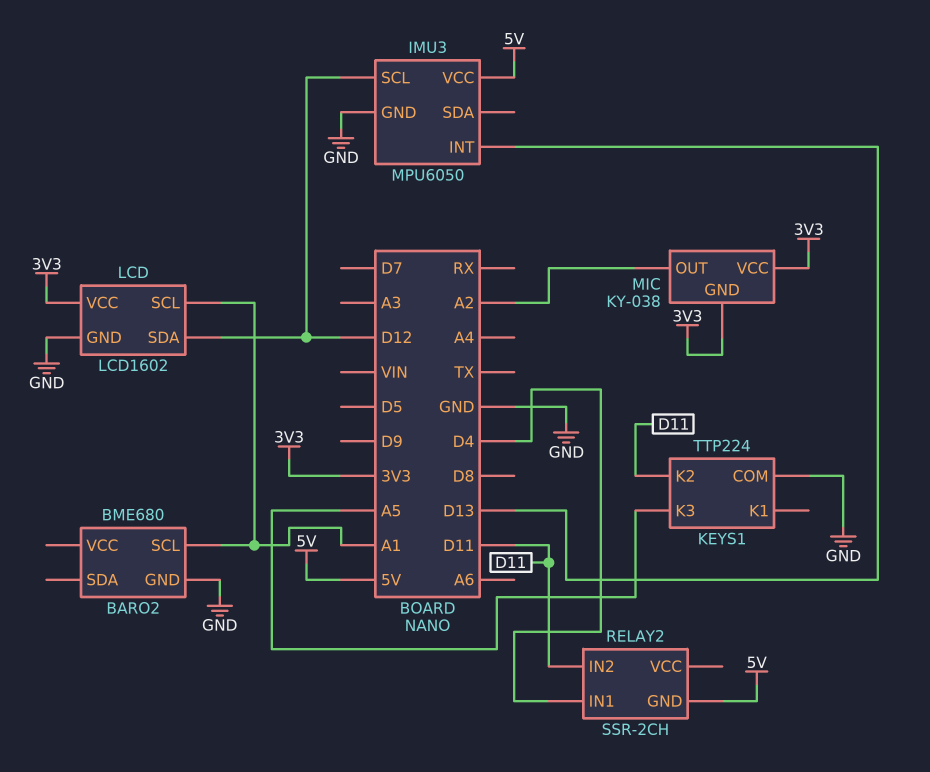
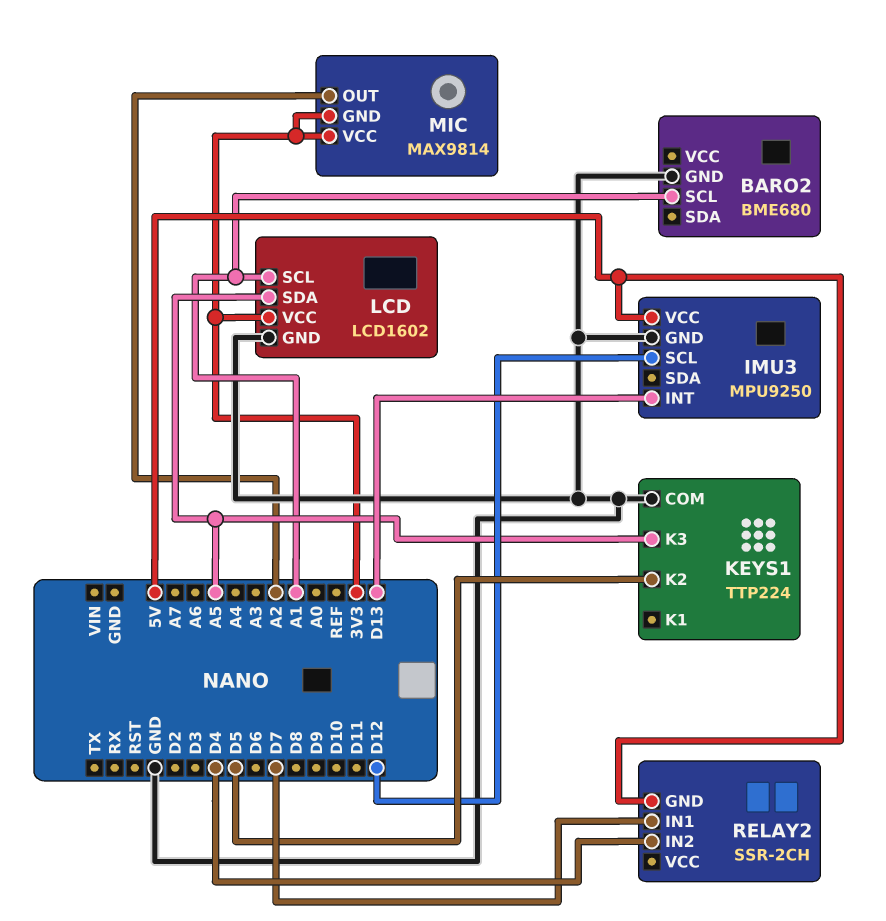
IMU3: MPU6050 -> MPU9250
KEYS1 pin K2: D11 -> D5
LCD pin SDA: D12 -> A5
MIC: KY-038 -> MAX9814
RELAY2 pin IN1: D4 -> D7
RELAY2 pin IN2: D11 -> D4

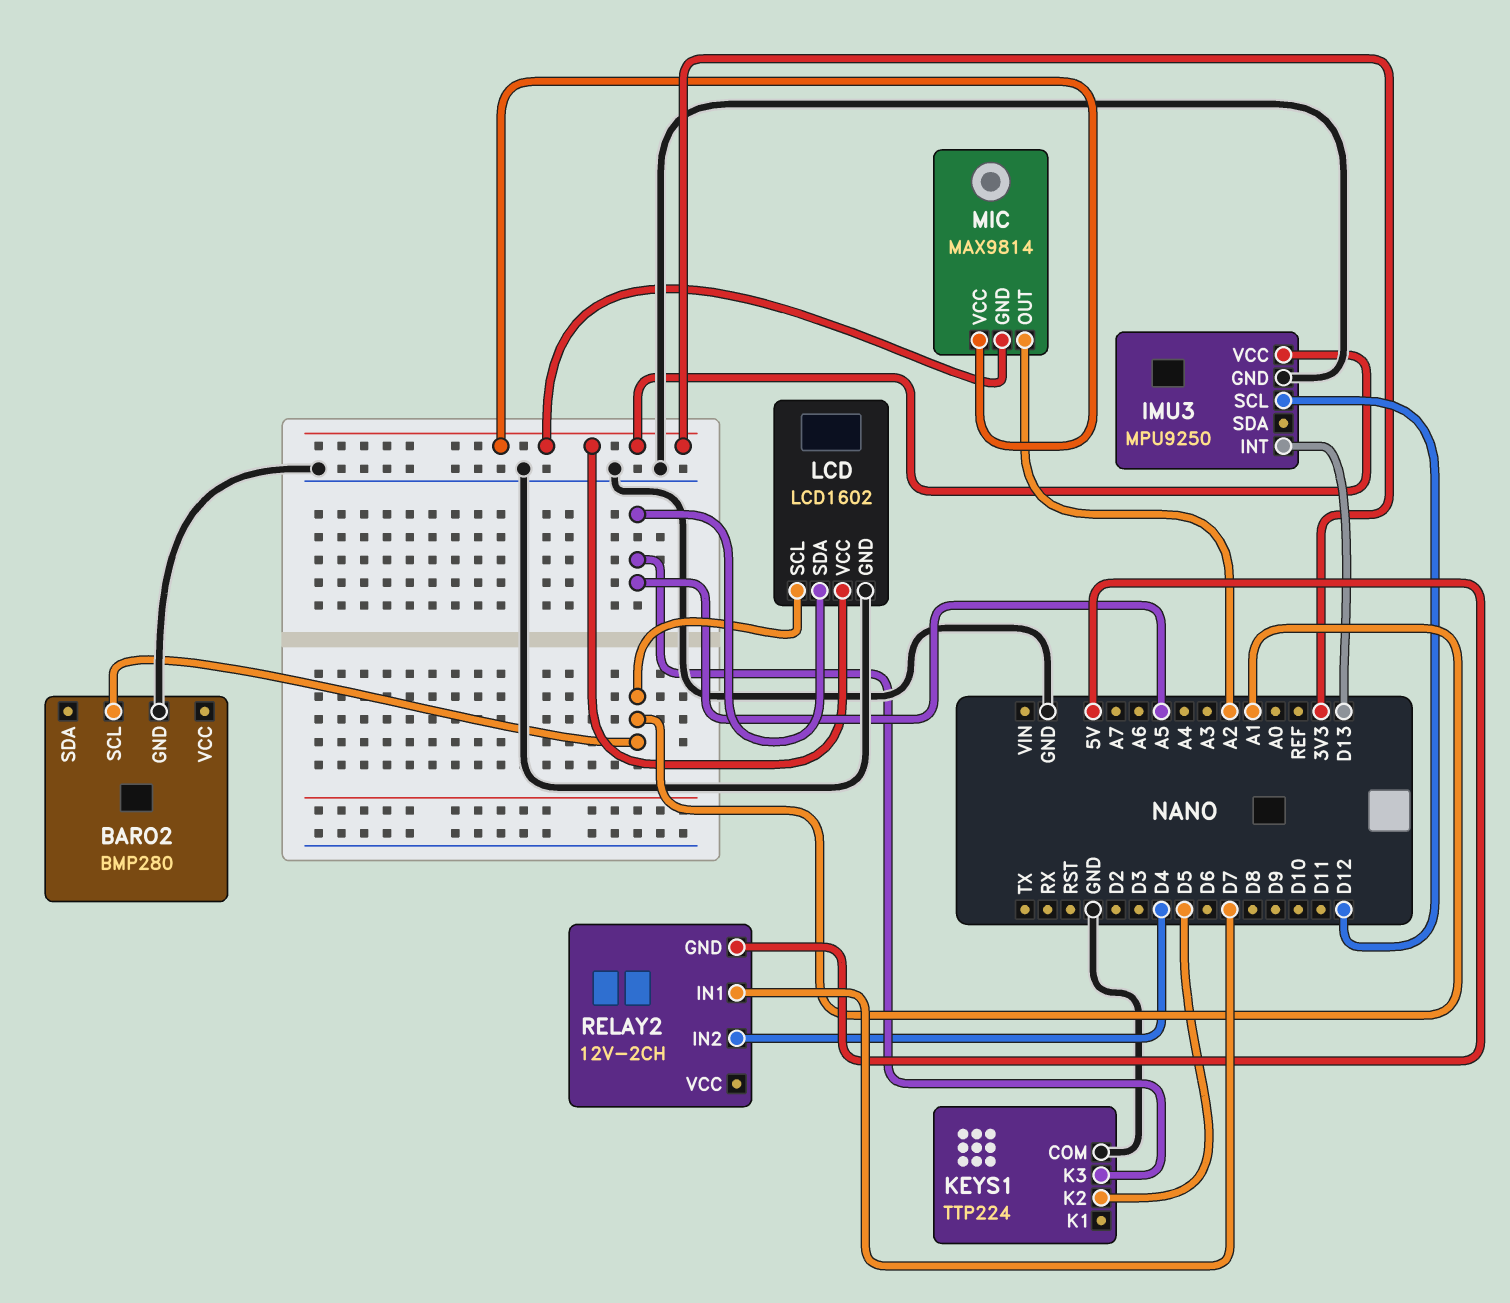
BARO2: BME680 -> BMP280
IMU3 pin VCC: 5V -> 3V3
RELAY2: SSR-2CH -> 12V-2CH

